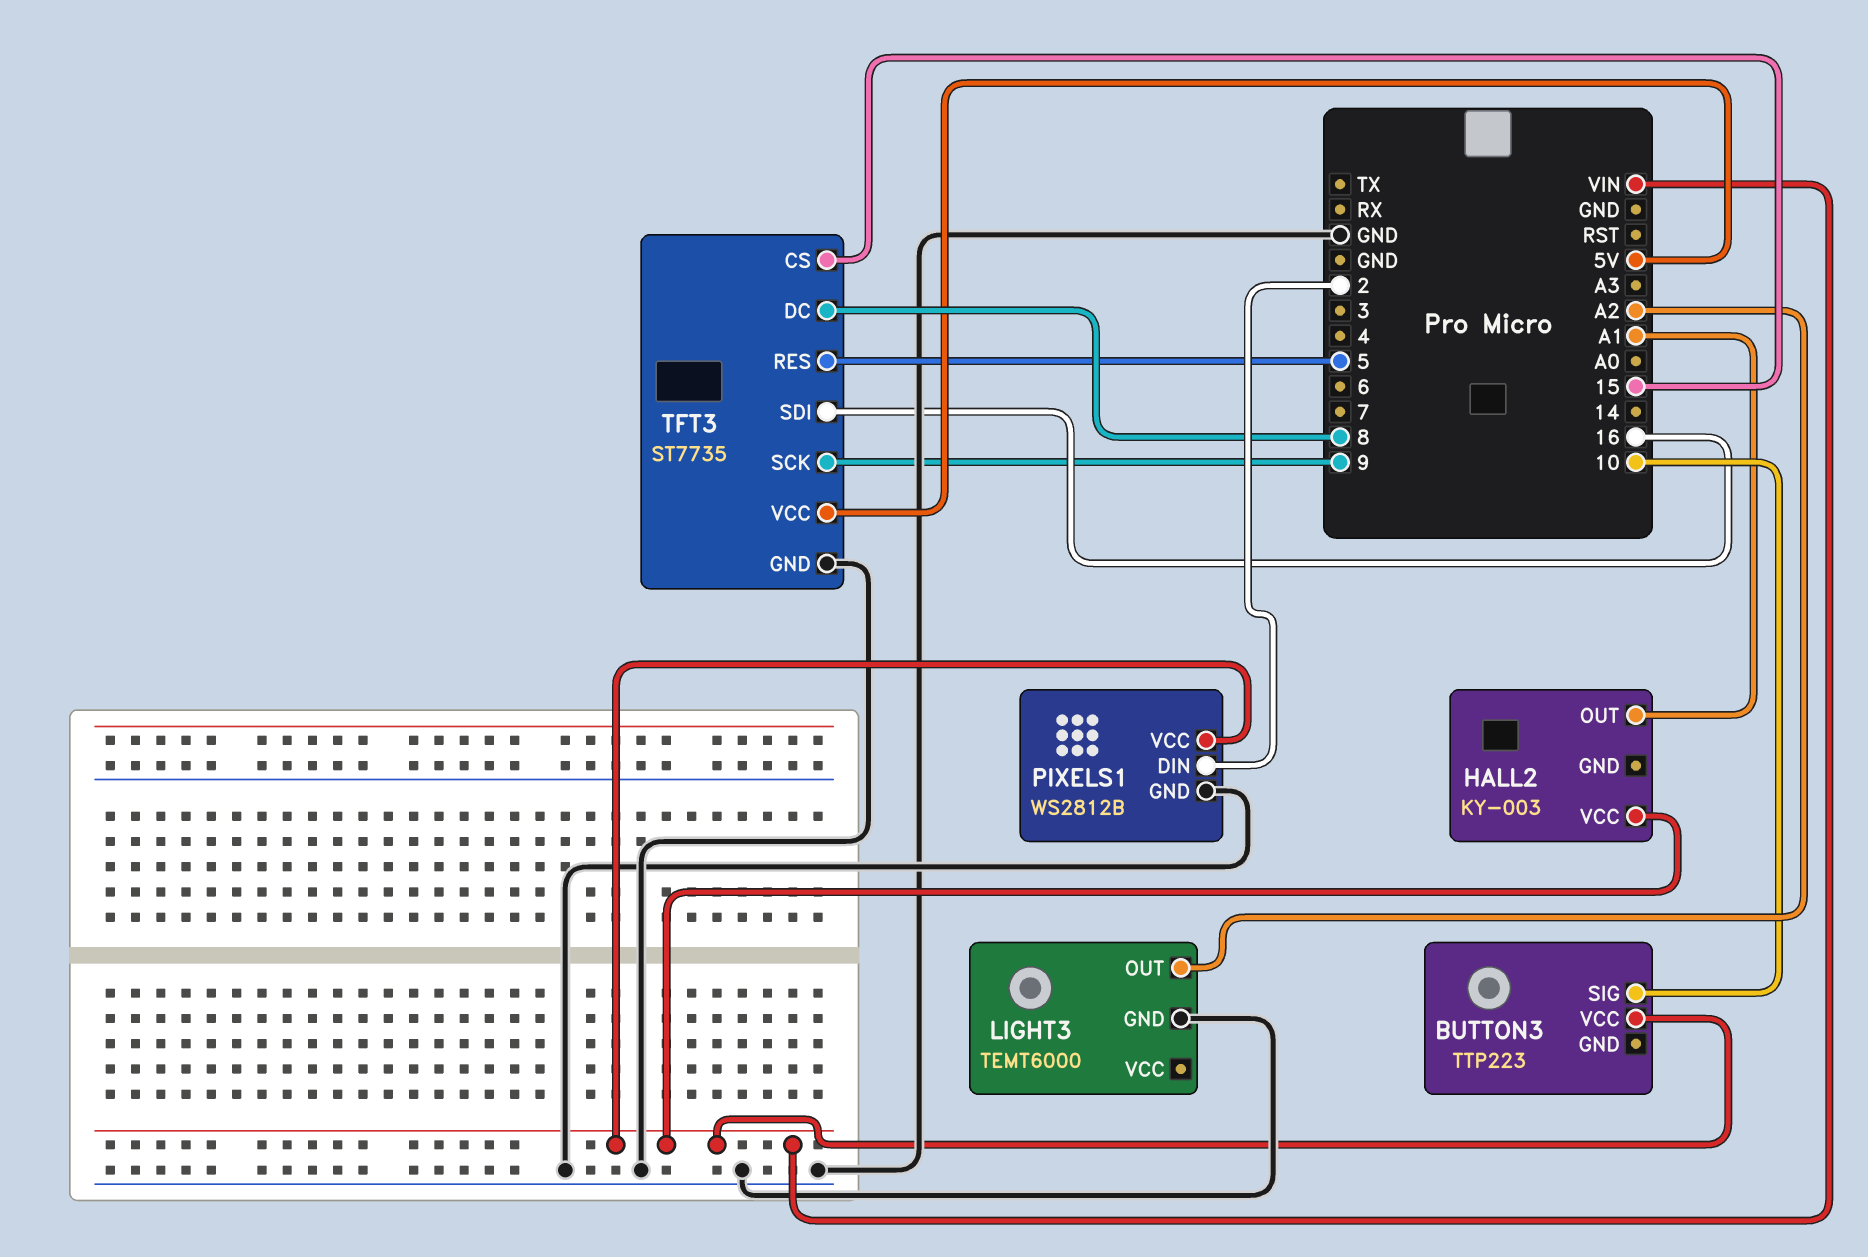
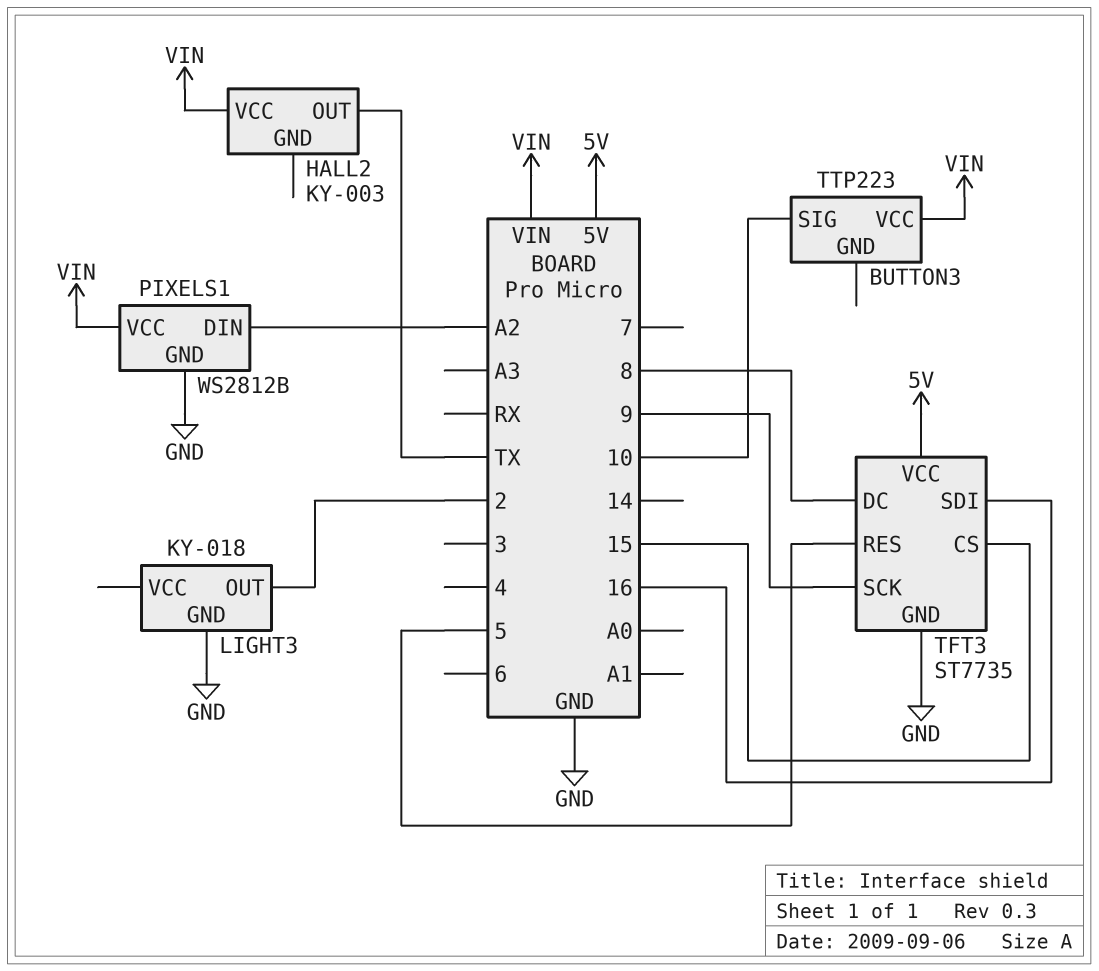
HALL2 pin OUT: A1 -> TX
LIGHT3: TEMT6000 -> KY-018
LIGHT3 pin OUT: A2 -> 2
PIXELS1 pin DIN: 2 -> A2

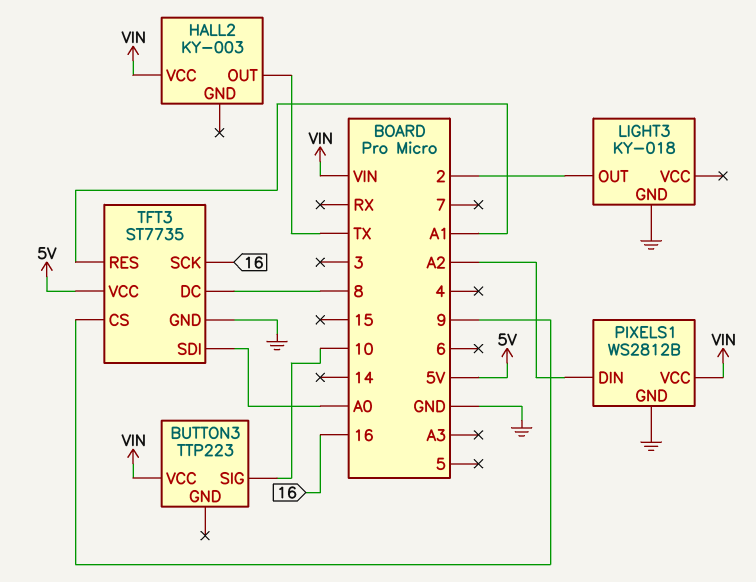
TFT3 pin CS: 15 -> 9
TFT3 pin RES: 5 -> A1
TFT3 pin SCK: 9 -> 16
TFT3 pin SDI: 16 -> A0

